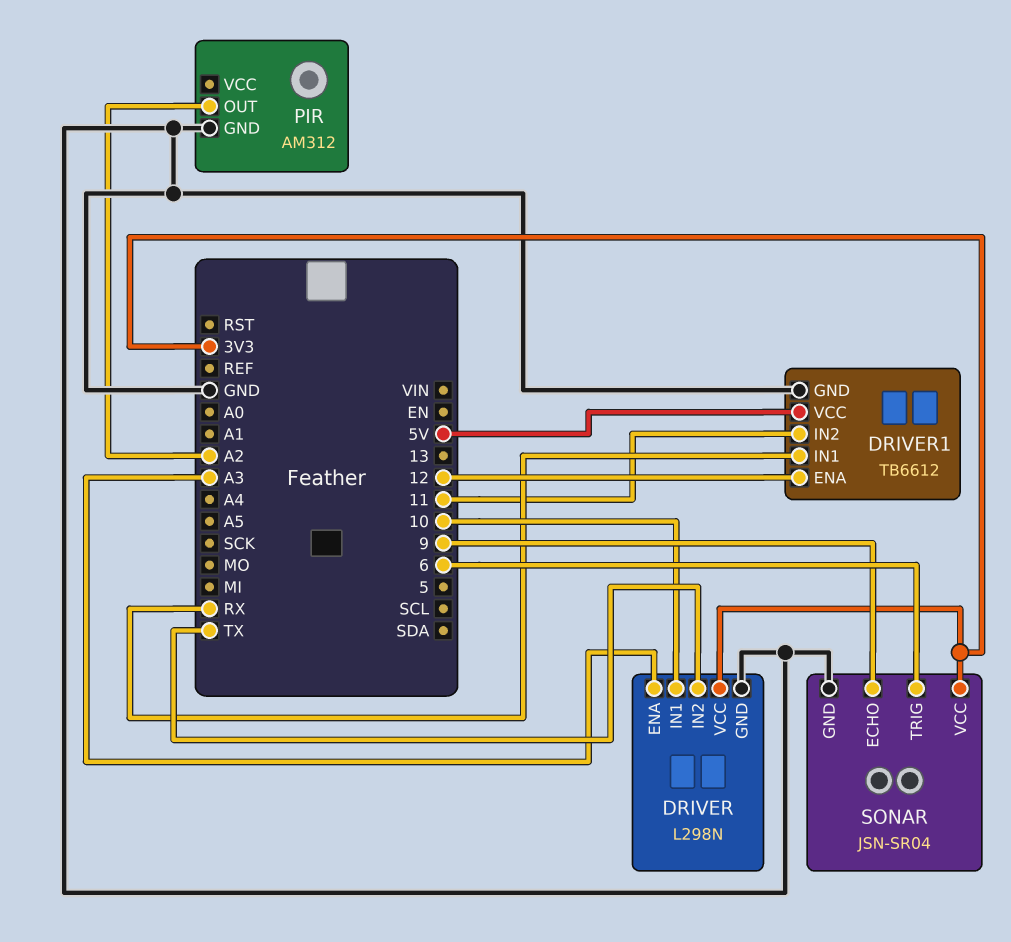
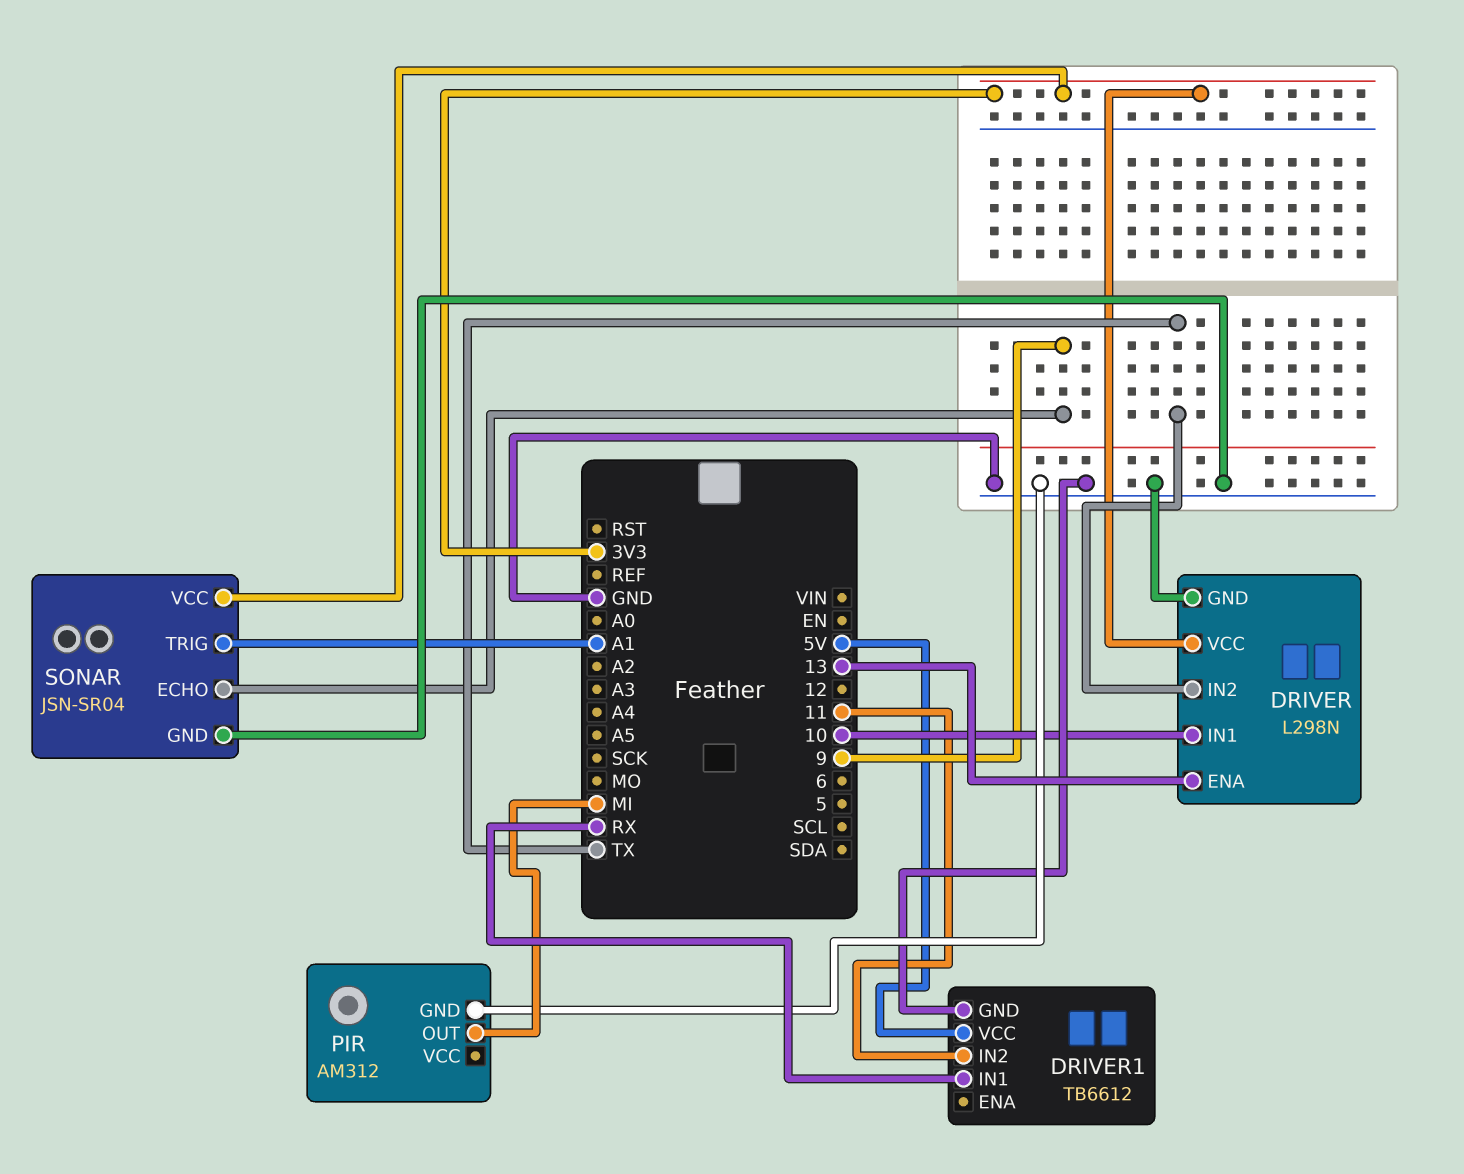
DRIVER pin ENA: A3 -> 13
DRIVER1 pin ENA: 12 -> none
PIR pin OUT: A2 -> MI
SONAR pin TRIG: 6 -> A1

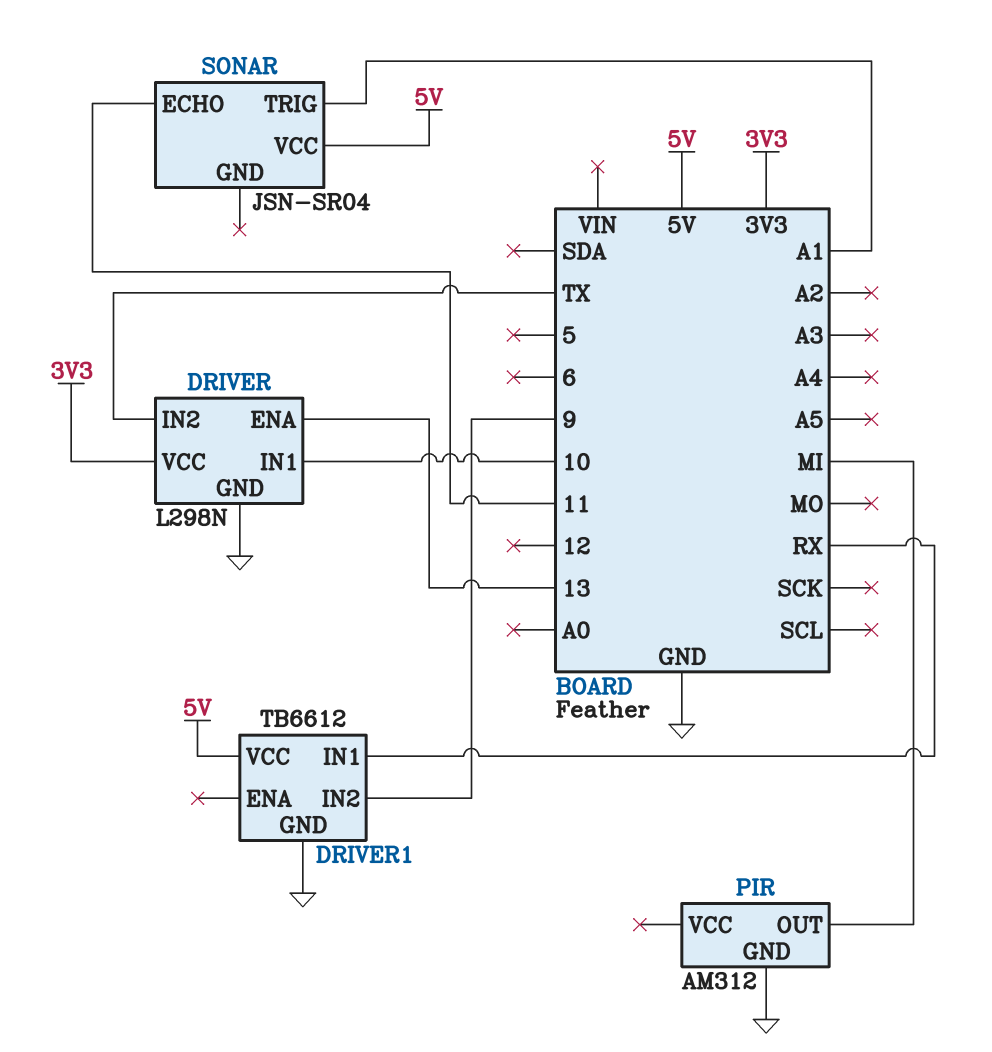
DRIVER1 pin IN2: 11 -> 9
SONAR pin ECHO: 9 -> 11
SONAR pin GND: GND -> none
SONAR pin VCC: 3V3 -> 5V

